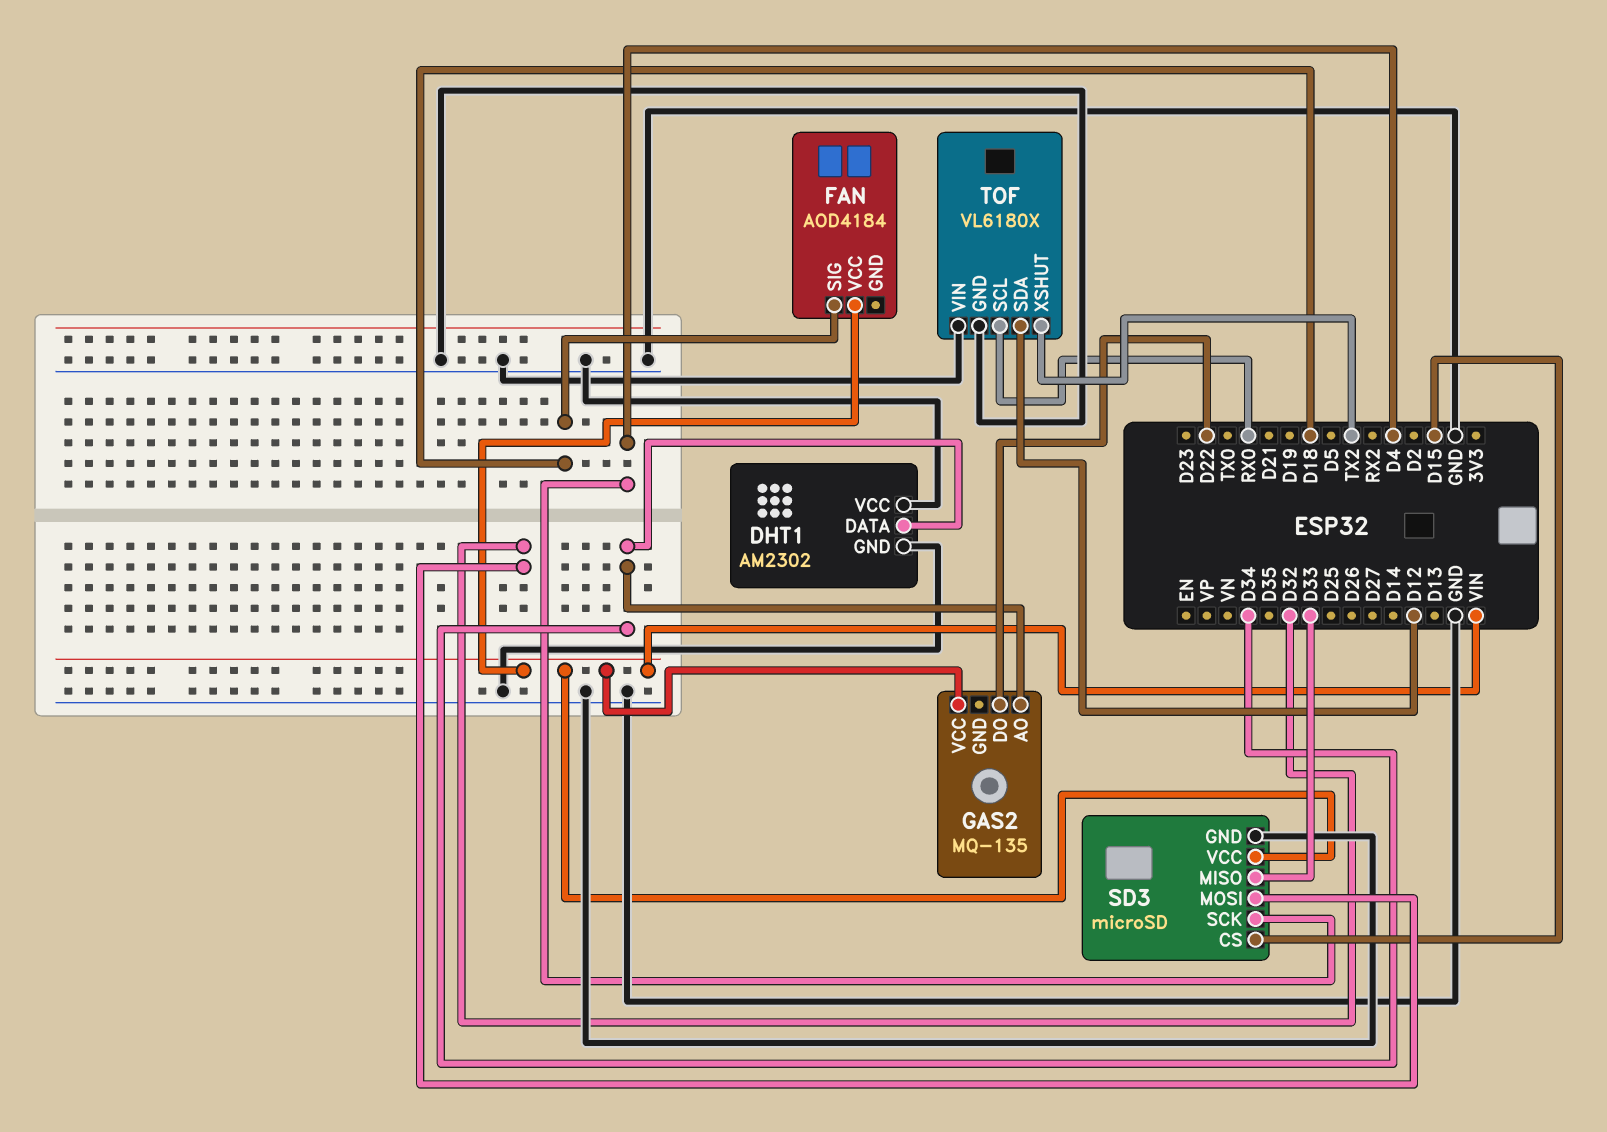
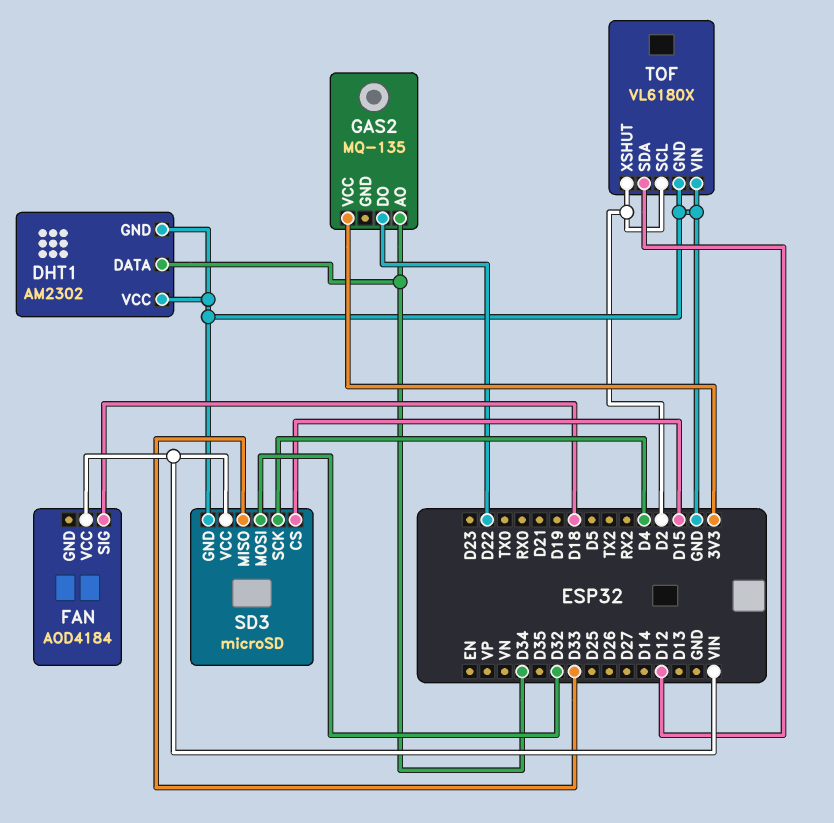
GAS2 pin VCC: VIN -> 3V3
TOF pin SCL: RX0 -> D2
TOF pin XSHUT: TX2 -> D2

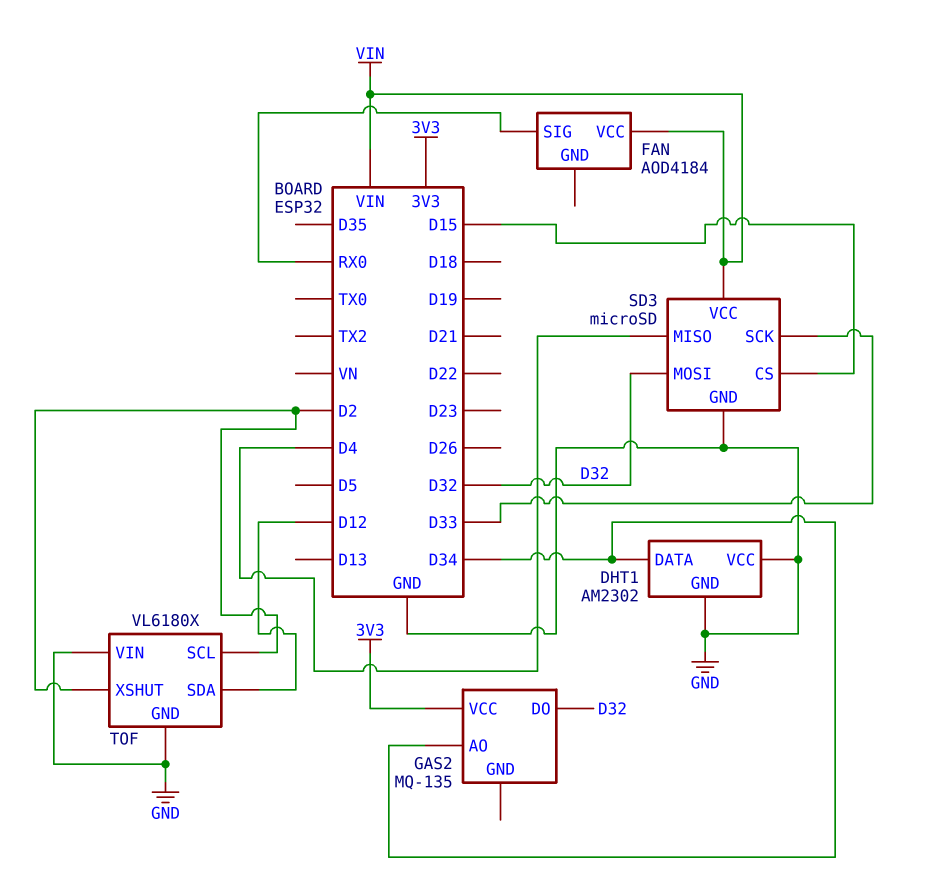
FAN pin SIG: D18 -> RX0
GAS2 pin DO: D22 -> D32
SD3 pin MISO: D33 -> D4
SD3 pin SCK: D4 -> D33

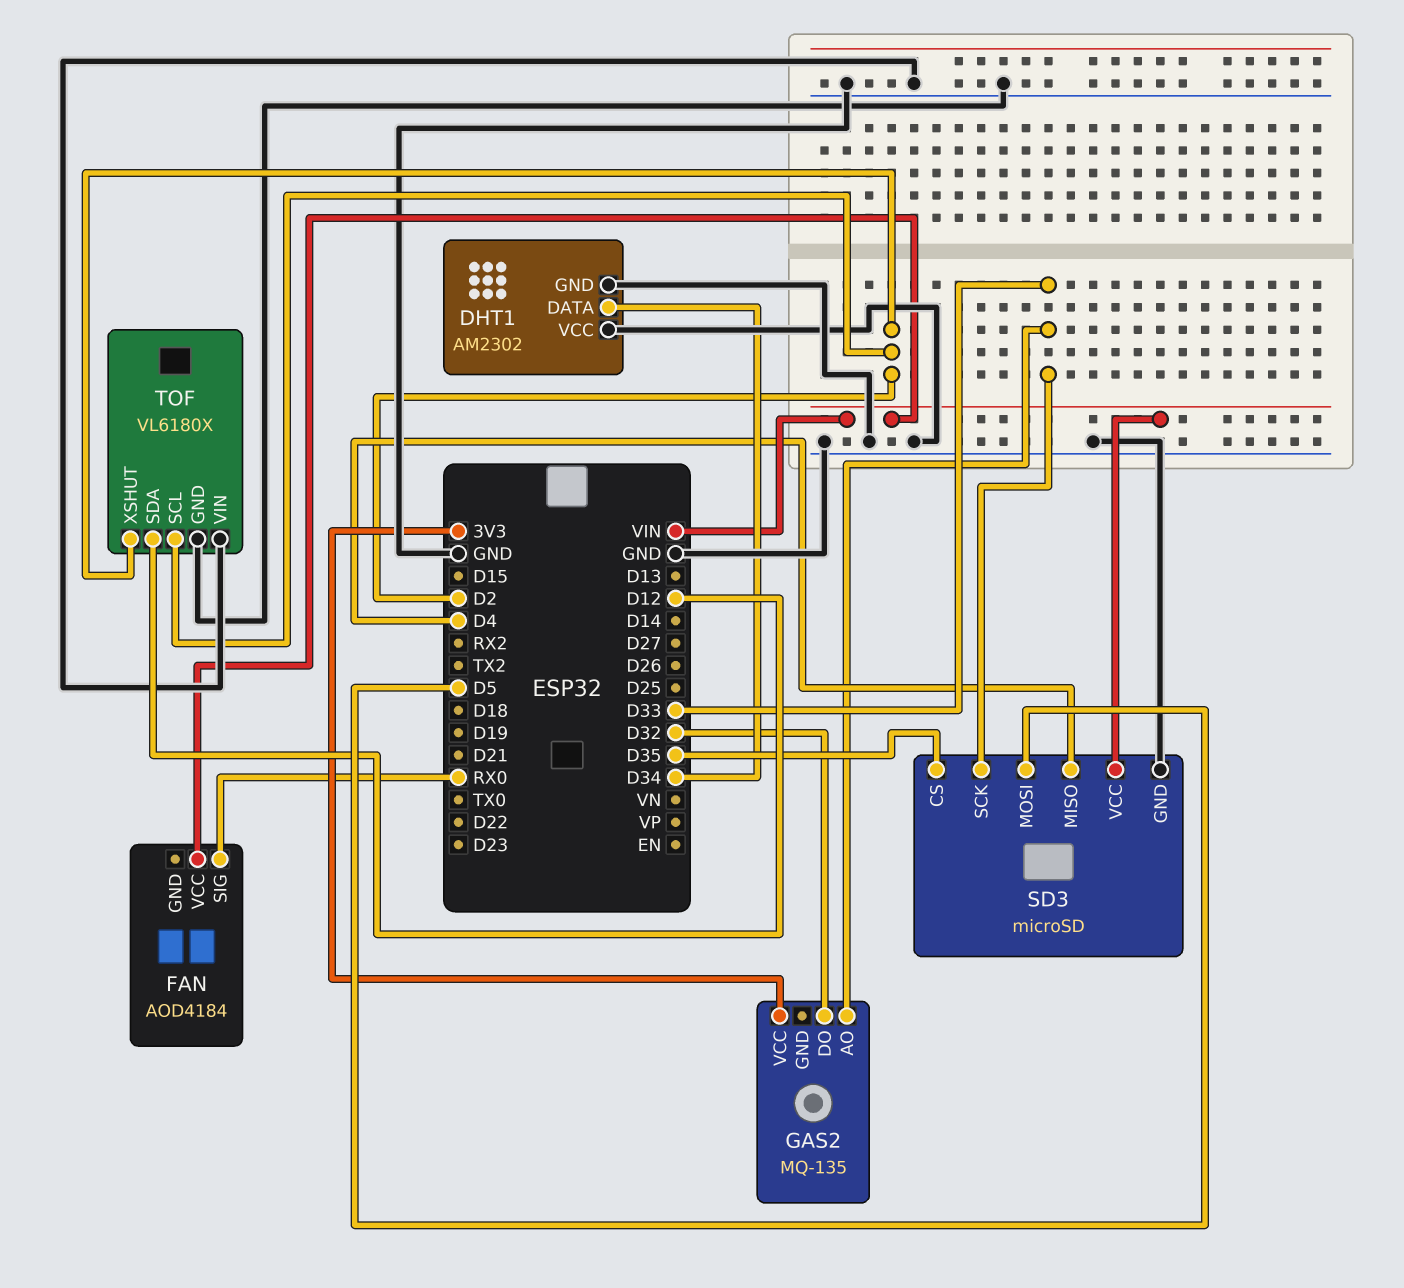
GAS2 pin AO: D34 -> D33
SD3 pin CS: D15 -> D35
SD3 pin MOSI: D32 -> D5

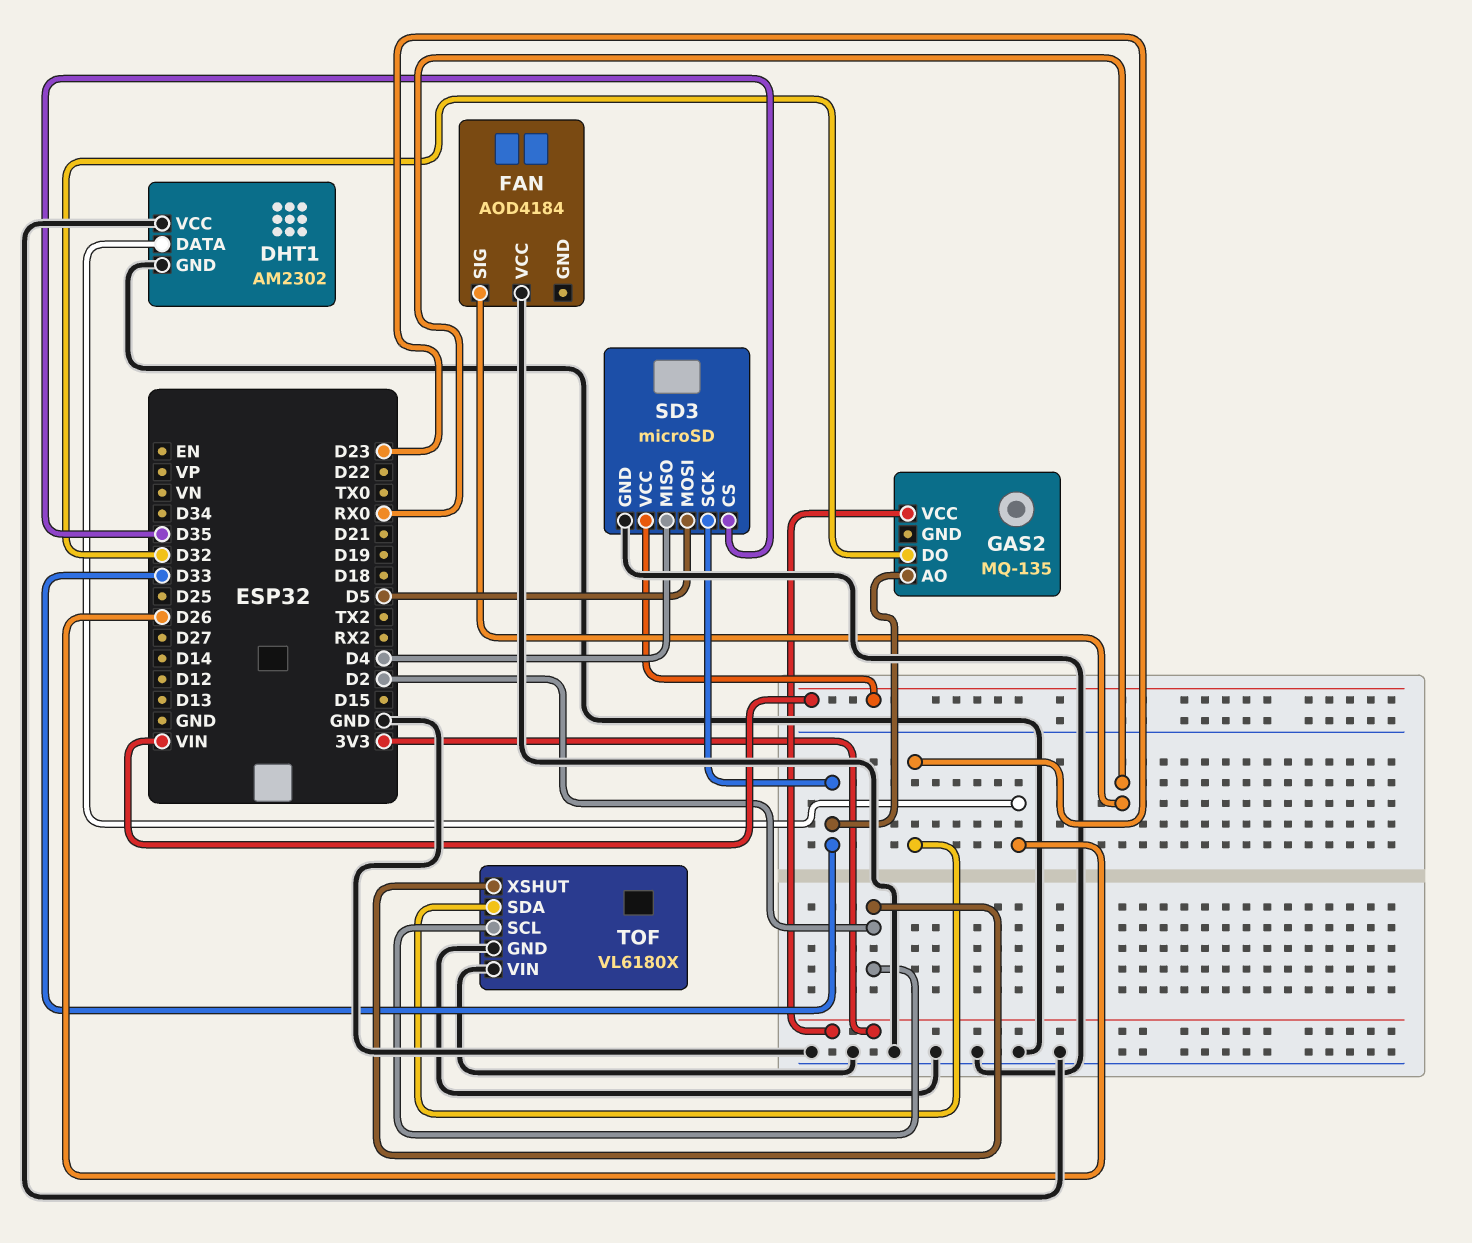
DHT1 pin DATA: D34 -> D26
FAN pin VCC: VIN -> GND
TOF pin SDA: D12 -> D23

